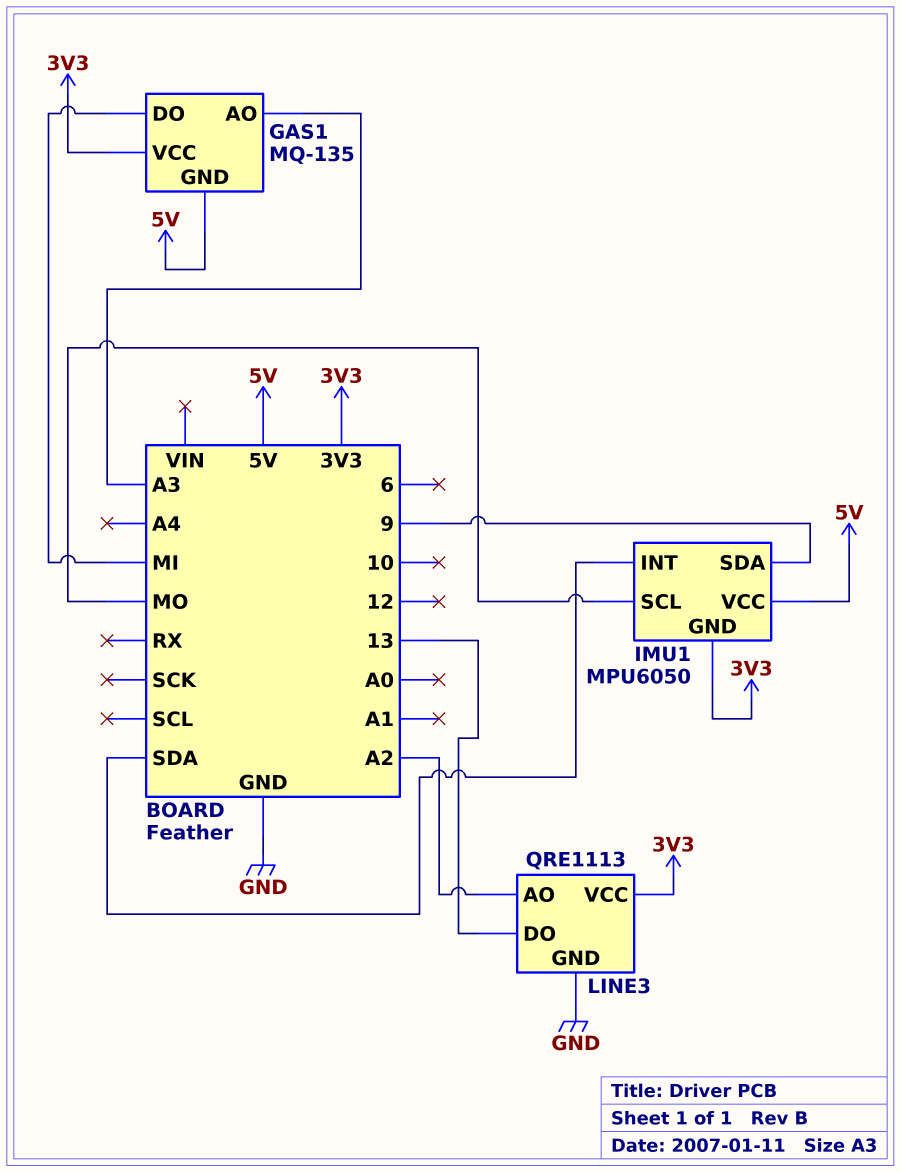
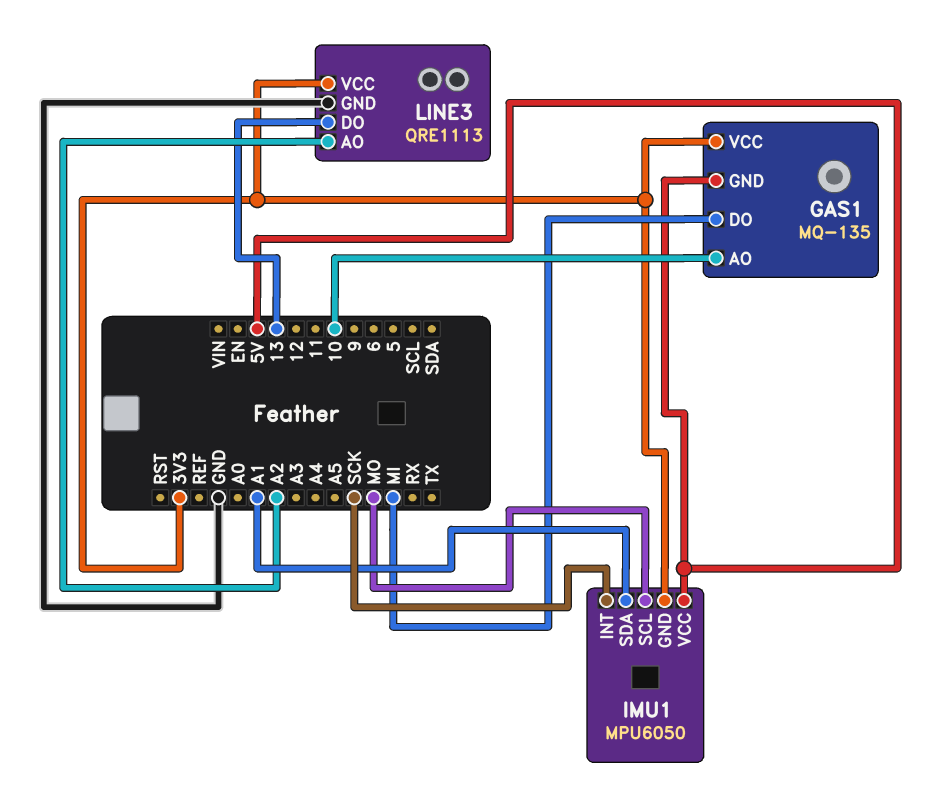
GAS1 pin AO: A3 -> 10
IMU1 pin INT: SDA -> SCK
IMU1 pin SDA: 9 -> A1

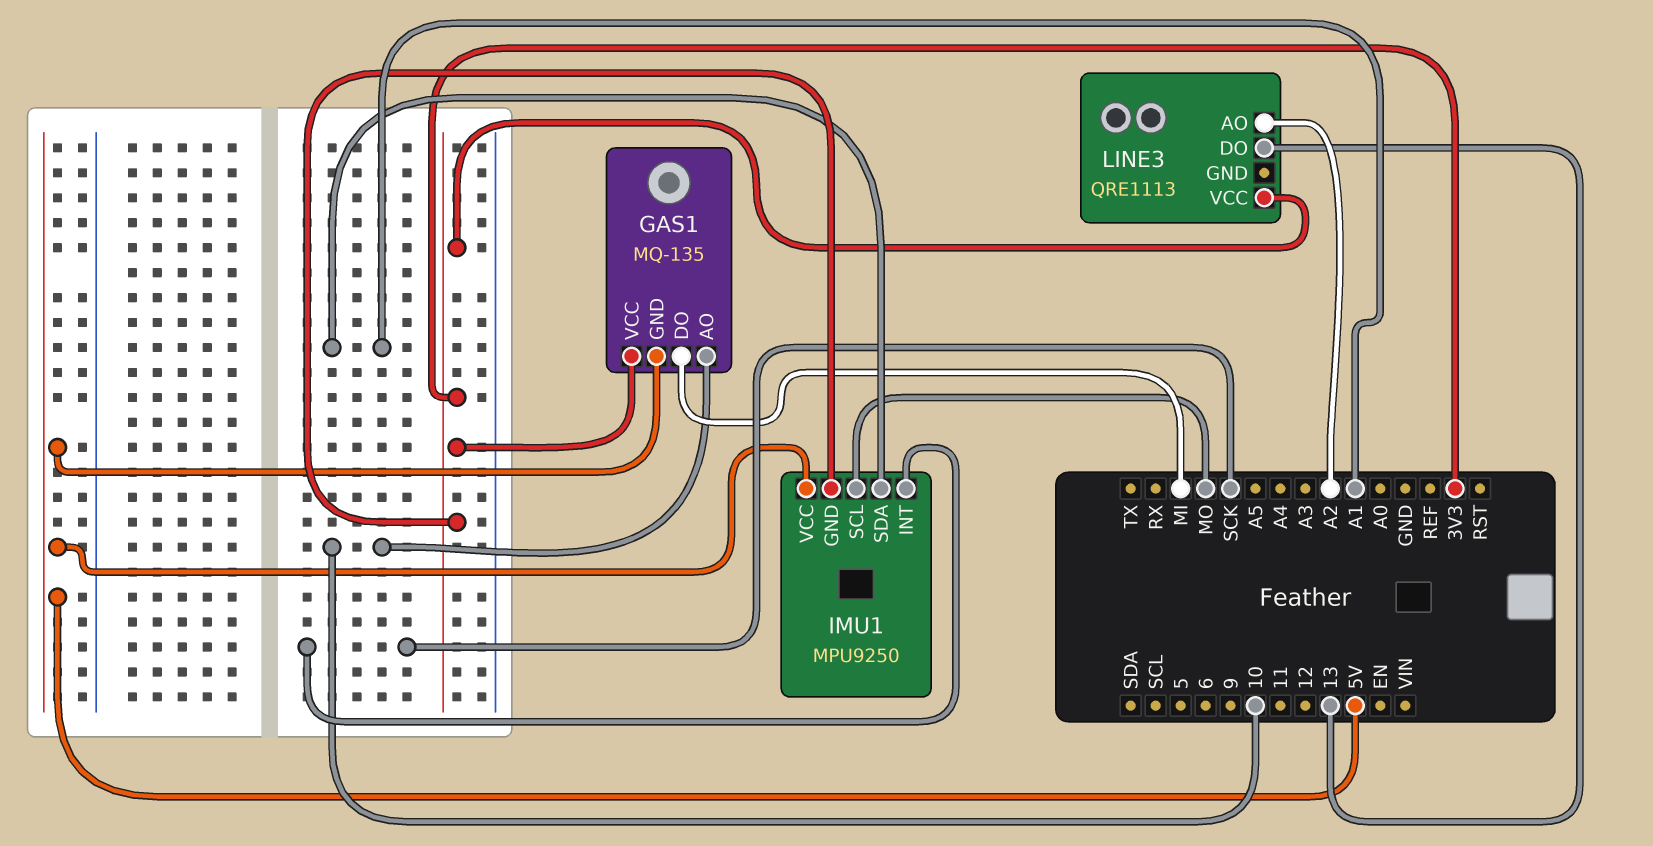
IMU1: MPU6050 -> MPU9250
LINE3 pin GND: GND -> none

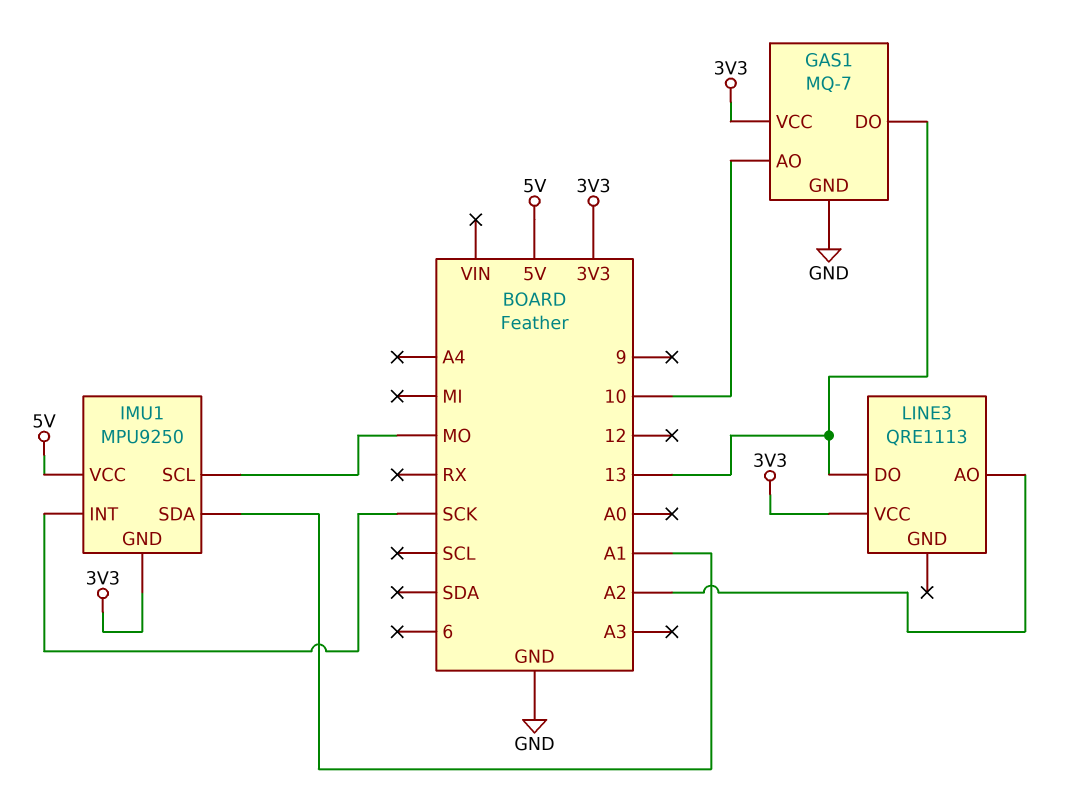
GAS1: MQ-135 -> MQ-7
GAS1 pin DO: MI -> 13
GAS1 pin GND: 5V -> GND

